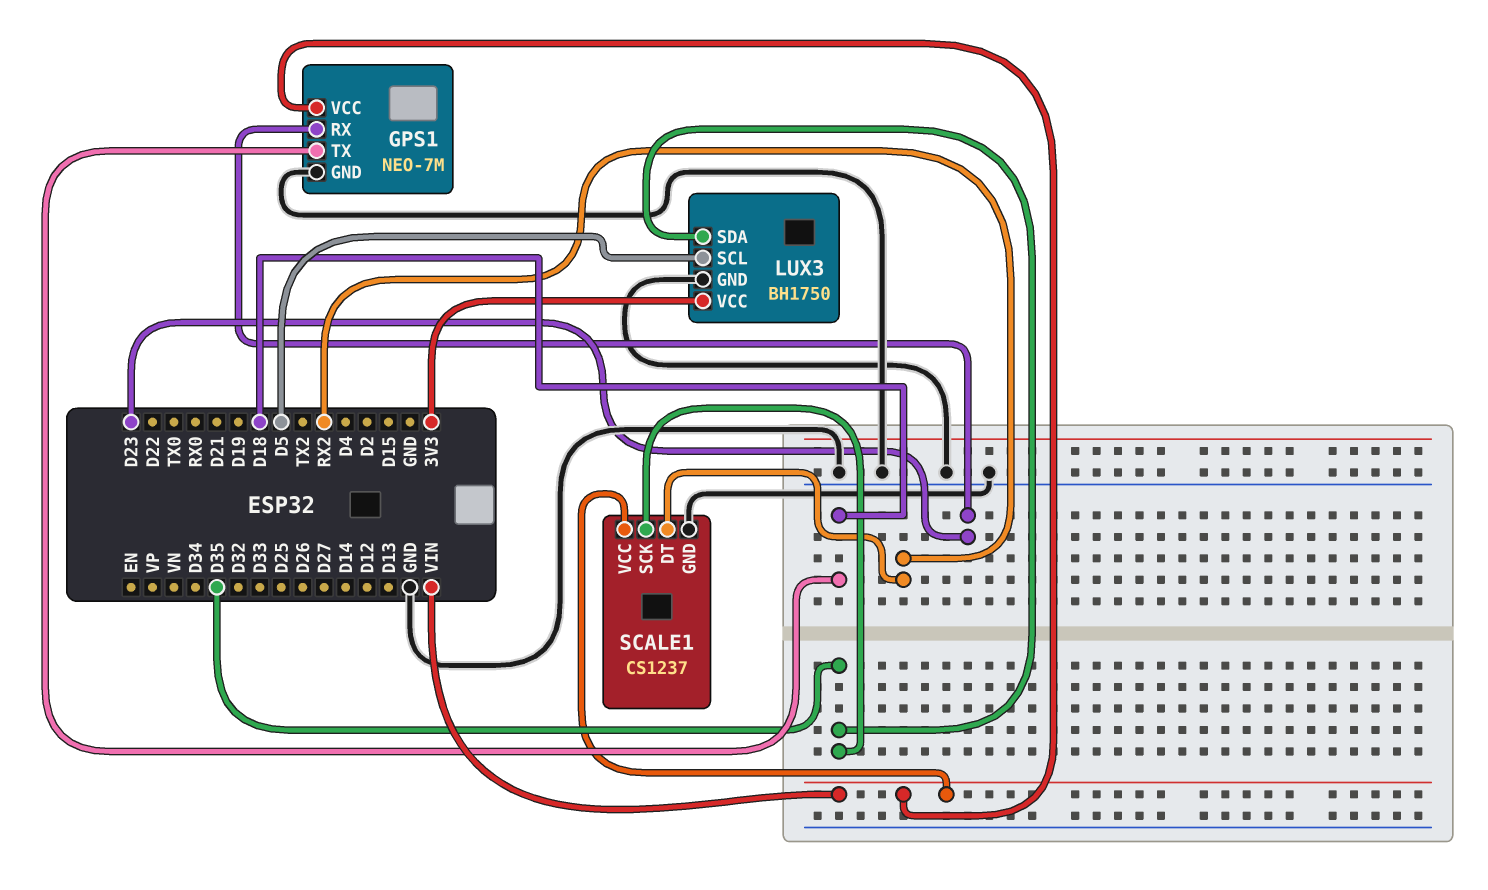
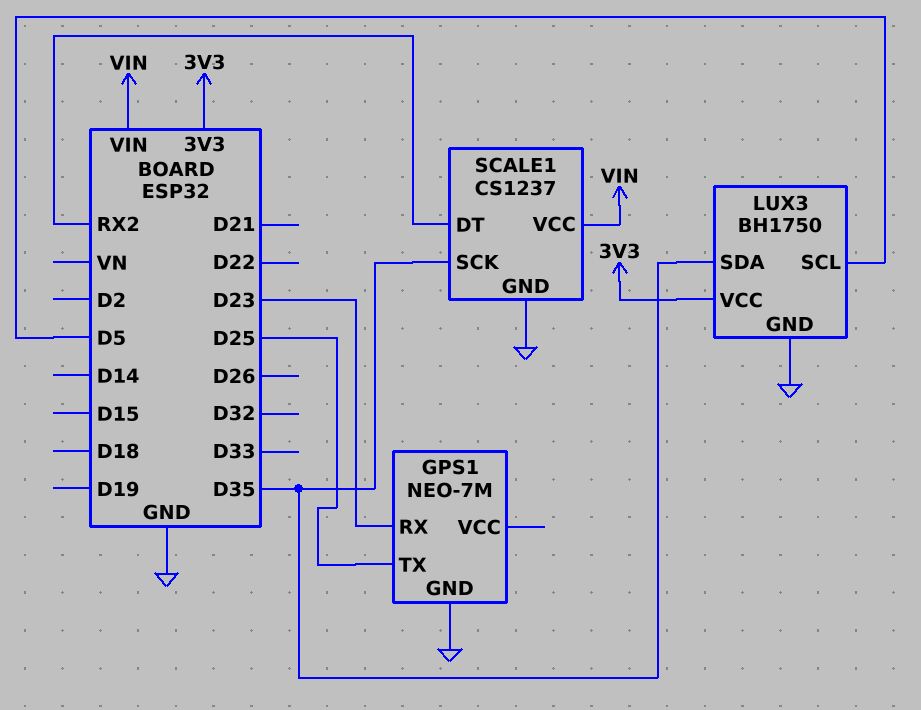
GPS1 pin TX: D18 -> D25
GPS1 pin VCC: VIN -> none

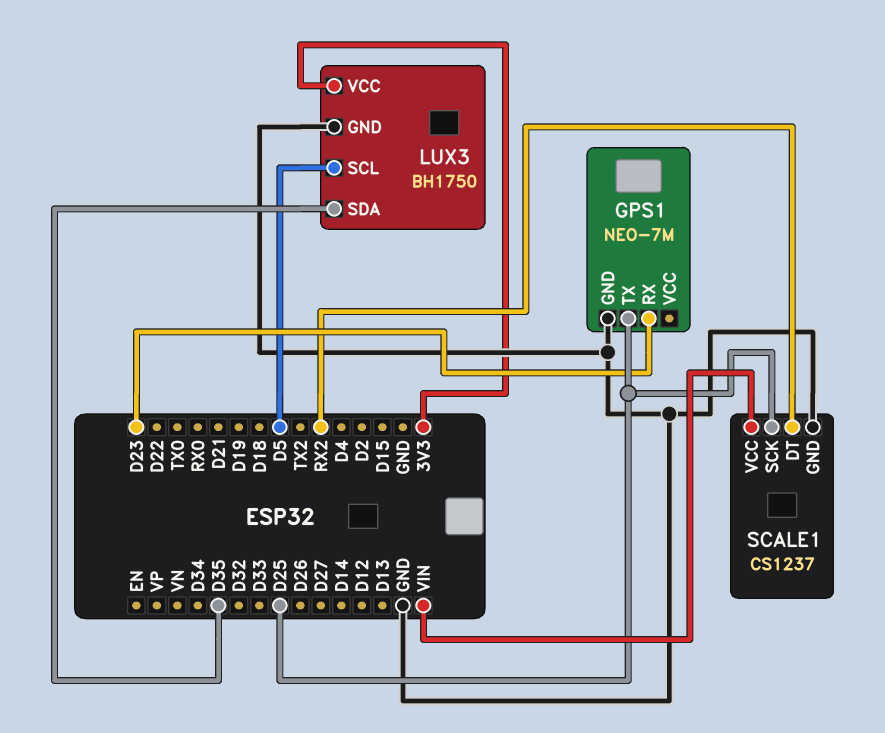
SCALE1 pin SCK: D35 -> D25

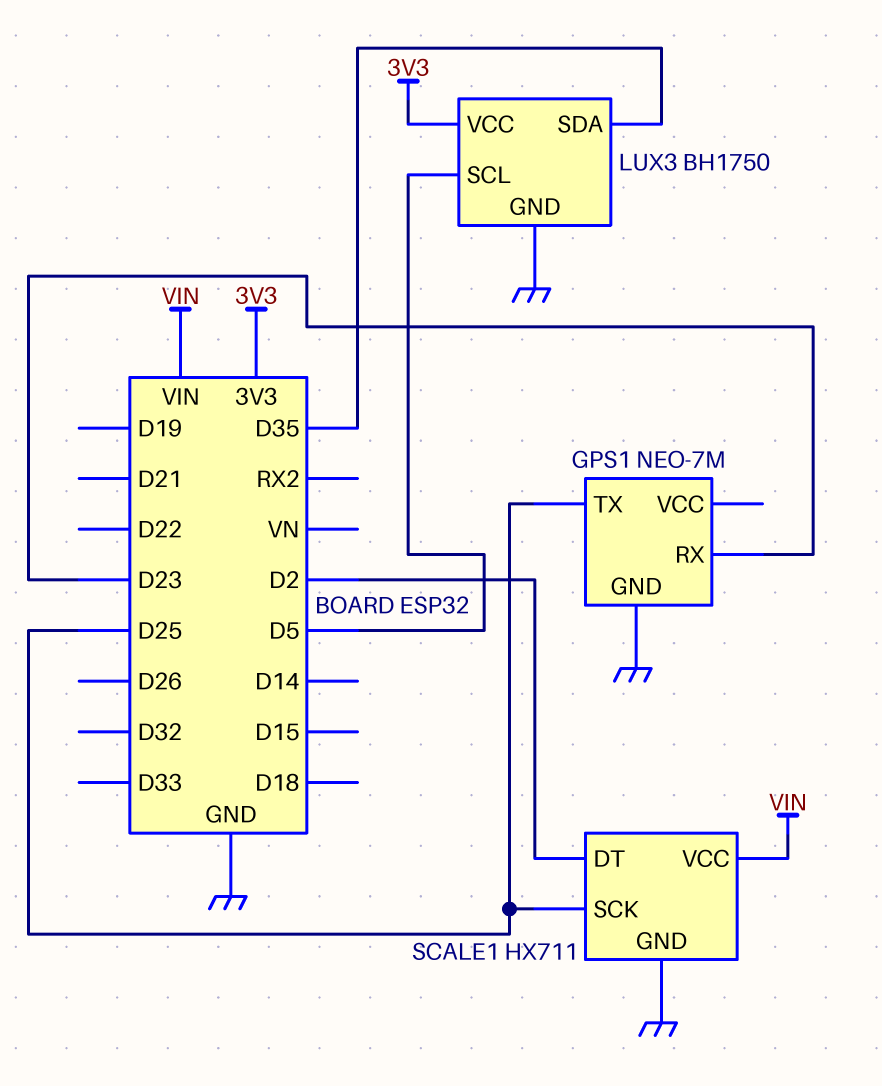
SCALE1: CS1237 -> HX711
SCALE1 pin DT: RX2 -> D2

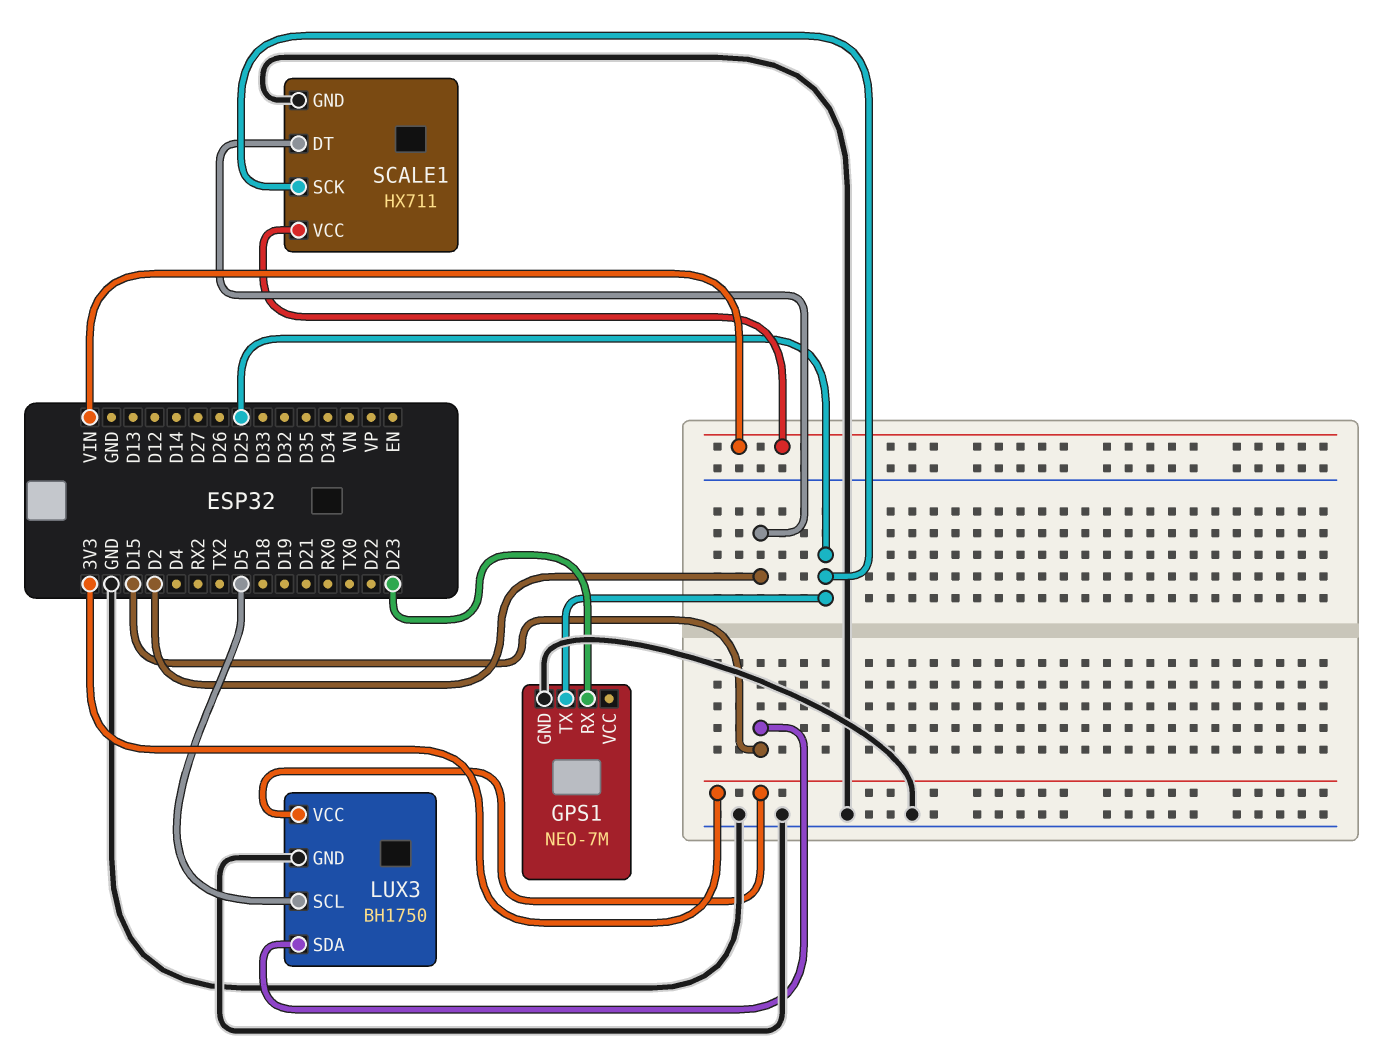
LUX3 pin SDA: D35 -> D15

